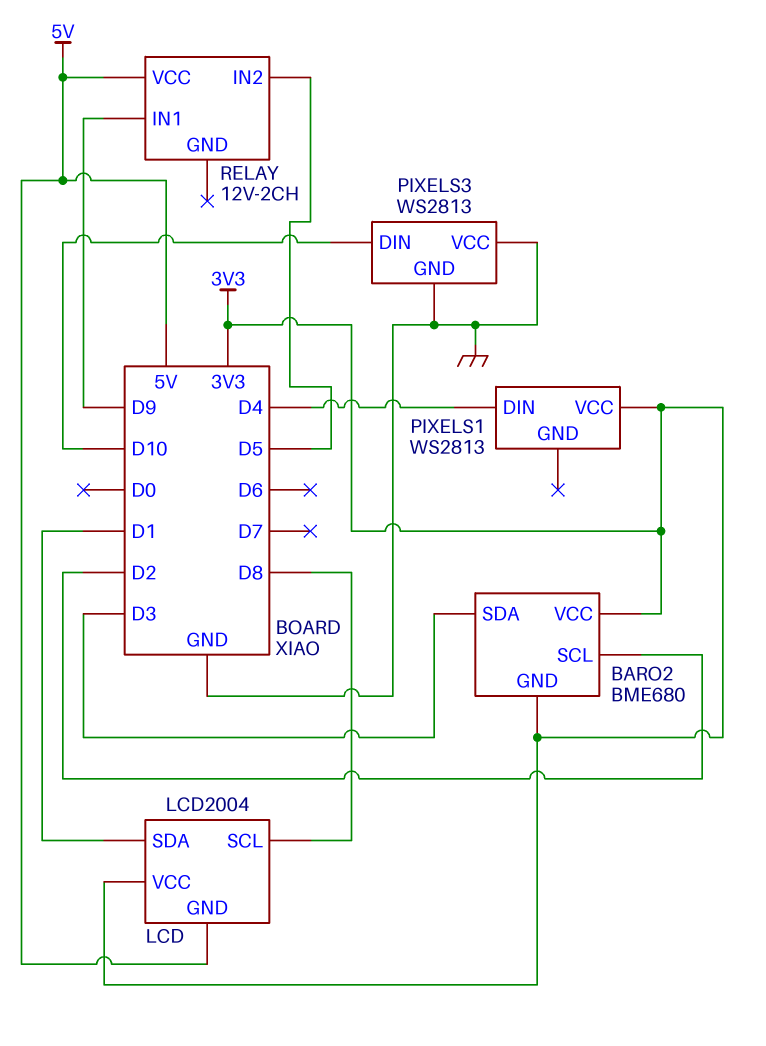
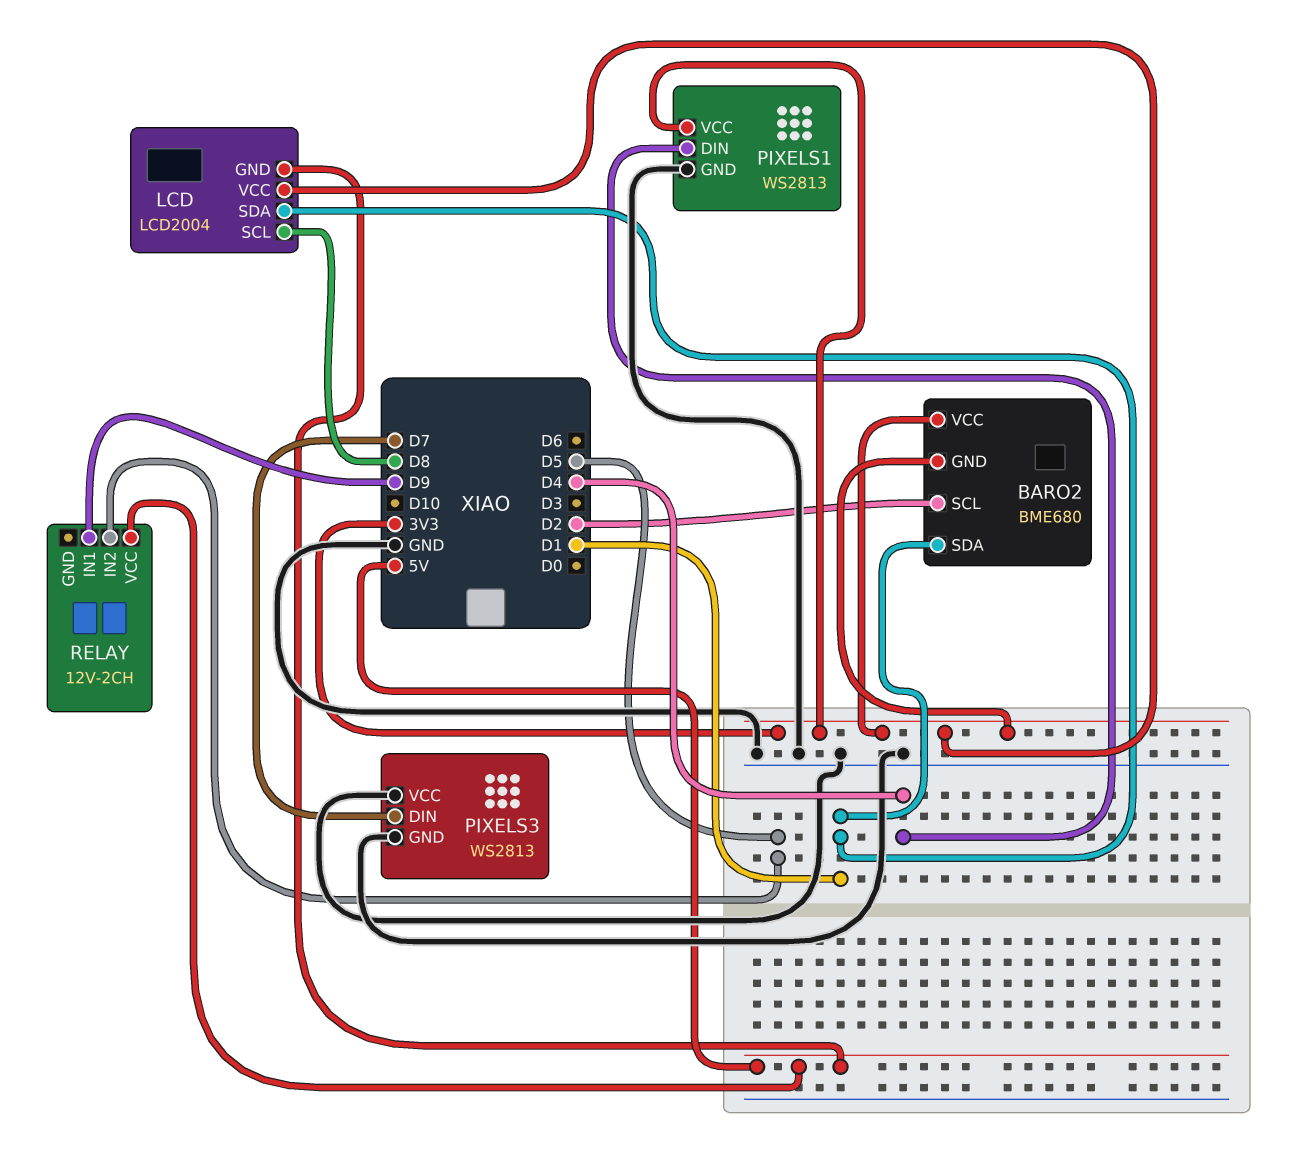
BARO2 pin SDA: D3 -> D1
PIXELS1 pin GND: none -> GND
PIXELS3 pin DIN: D10 -> D7

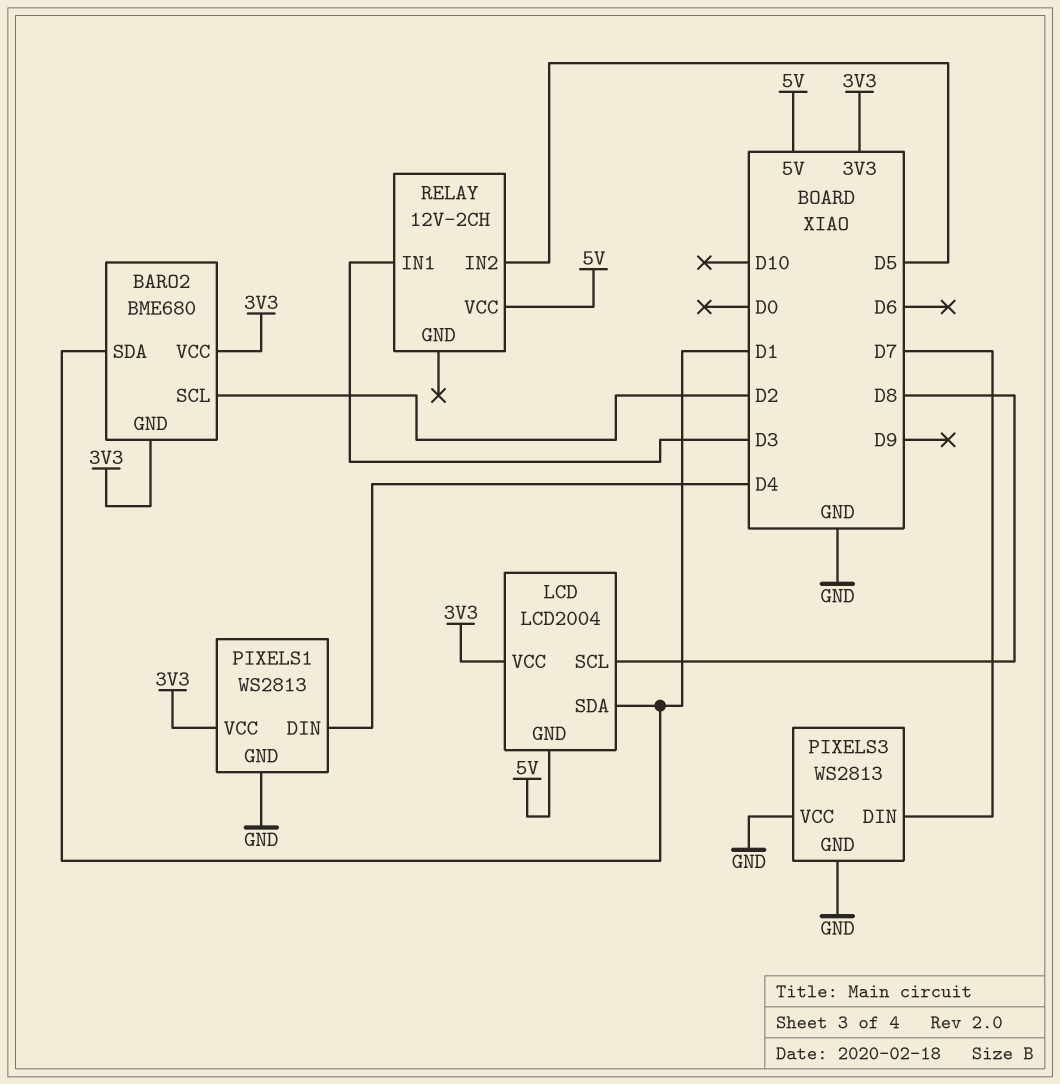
RELAY pin IN1: D9 -> D3

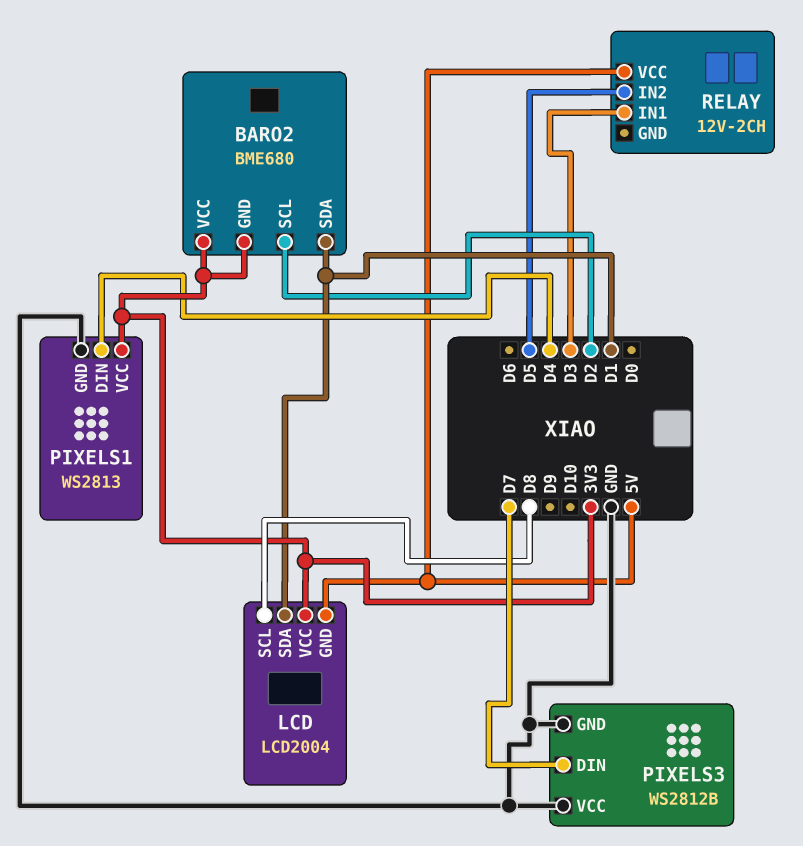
PIXELS3: WS2813 -> WS2812B

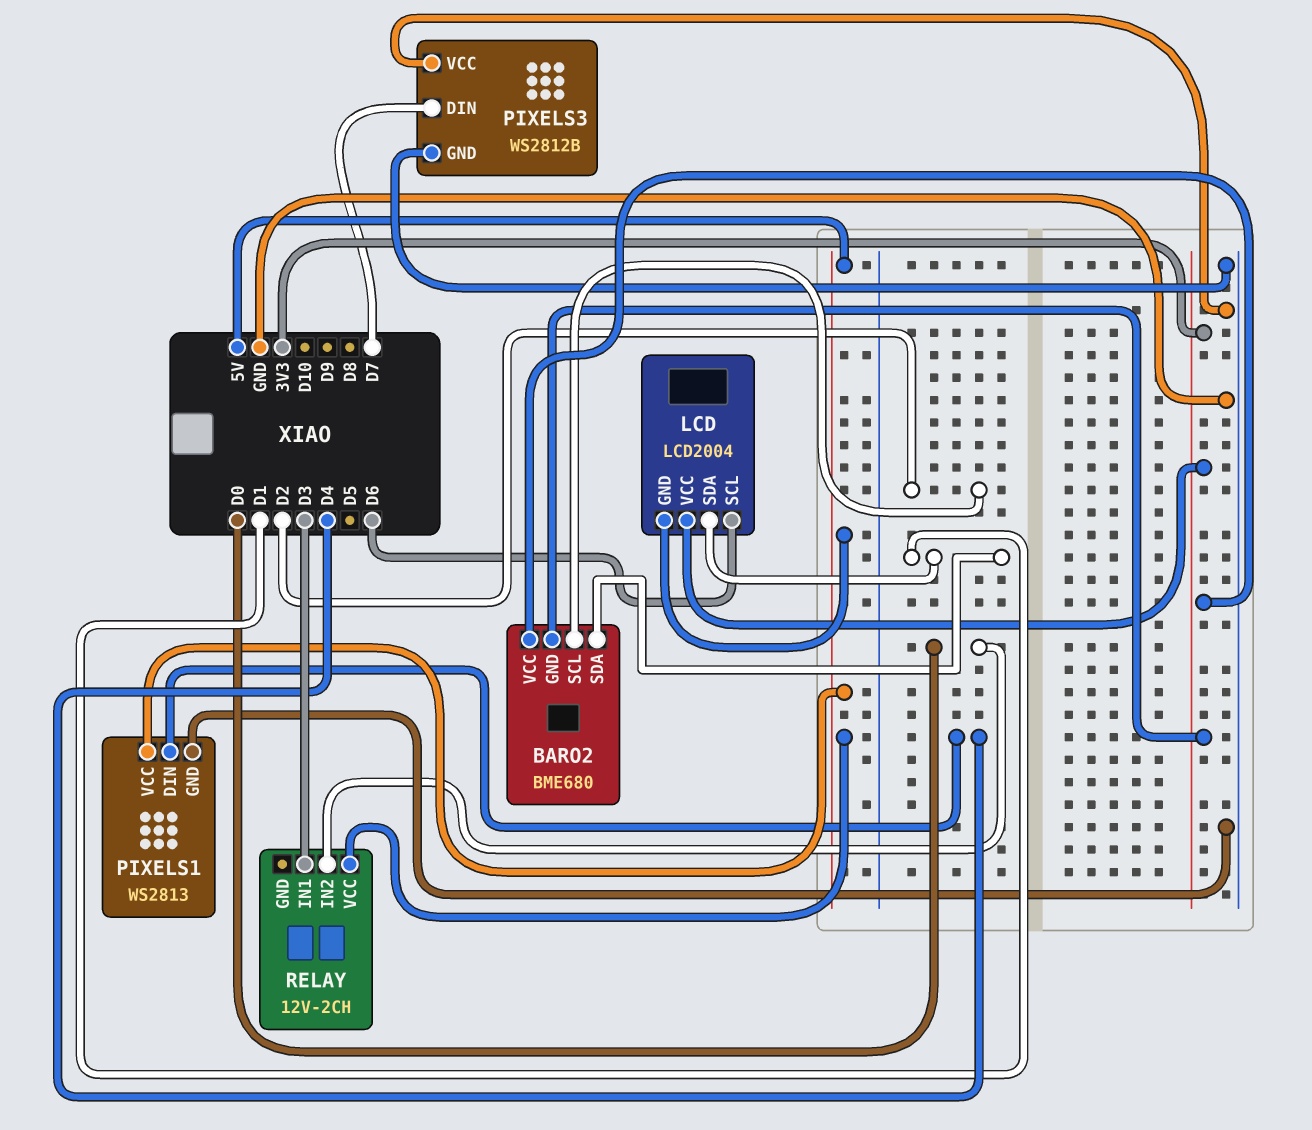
LCD pin SCL: D8 -> D6
PIXELS1 pin VCC: 3V3 -> 5V
RELAY pin IN2: D5 -> D0

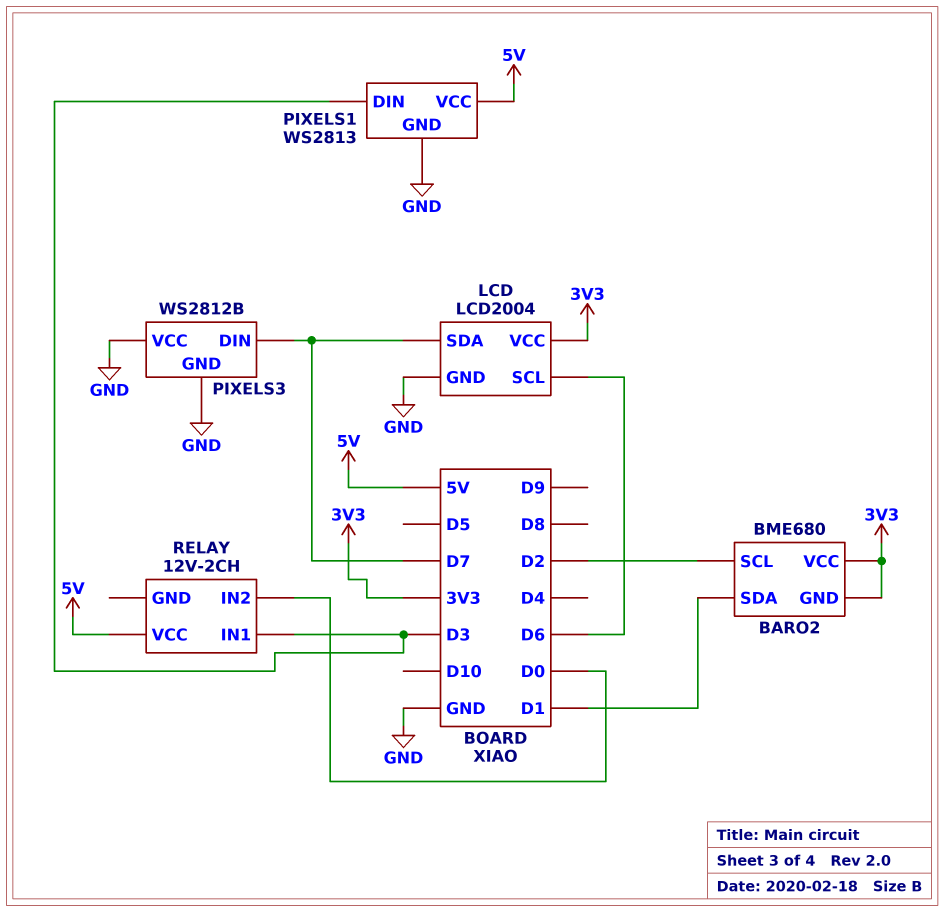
LCD pin GND: 5V -> GND
LCD pin SDA: D1 -> D7
PIXELS1 pin DIN: D4 -> D3

